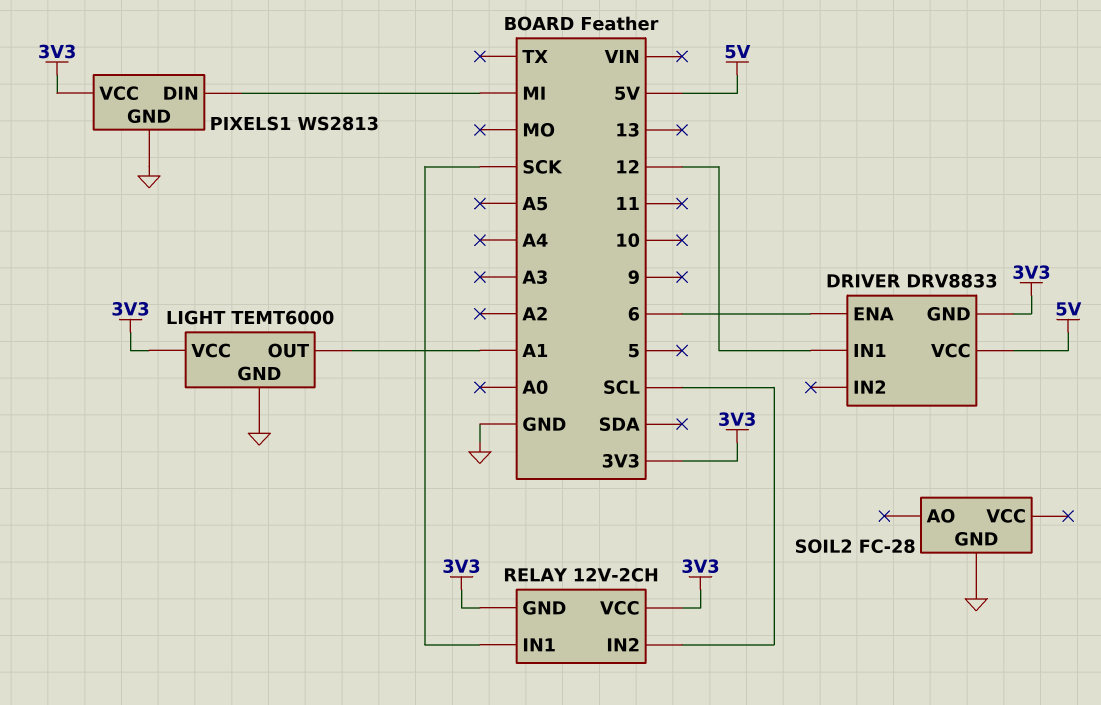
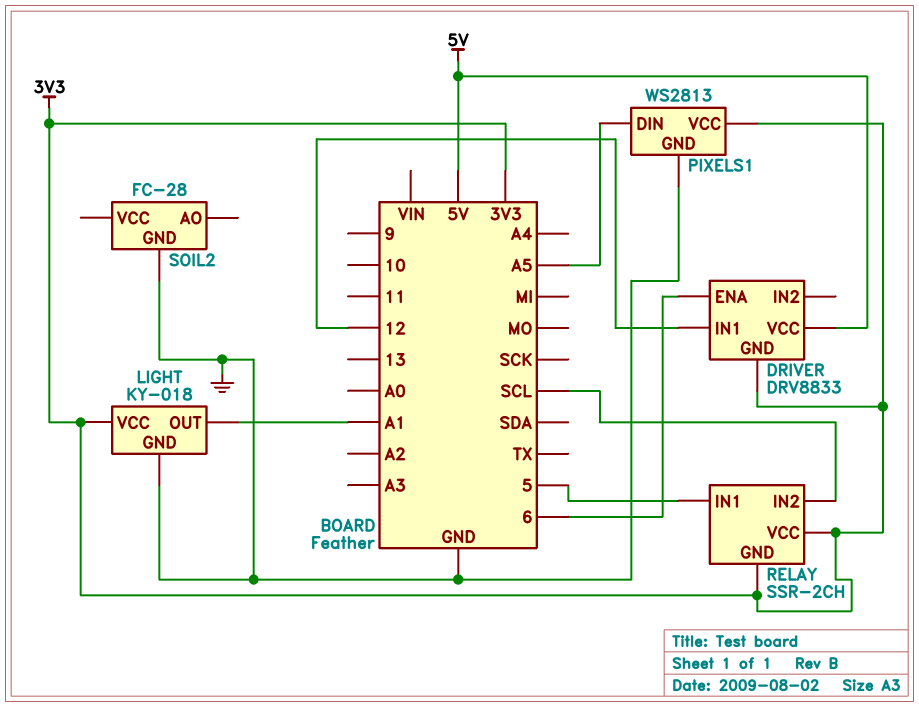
LIGHT: TEMT6000 -> KY-018
PIXELS1 pin DIN: MI -> A5
RELAY: 12V-2CH -> SSR-2CH
RELAY pin IN1: SCK -> 5

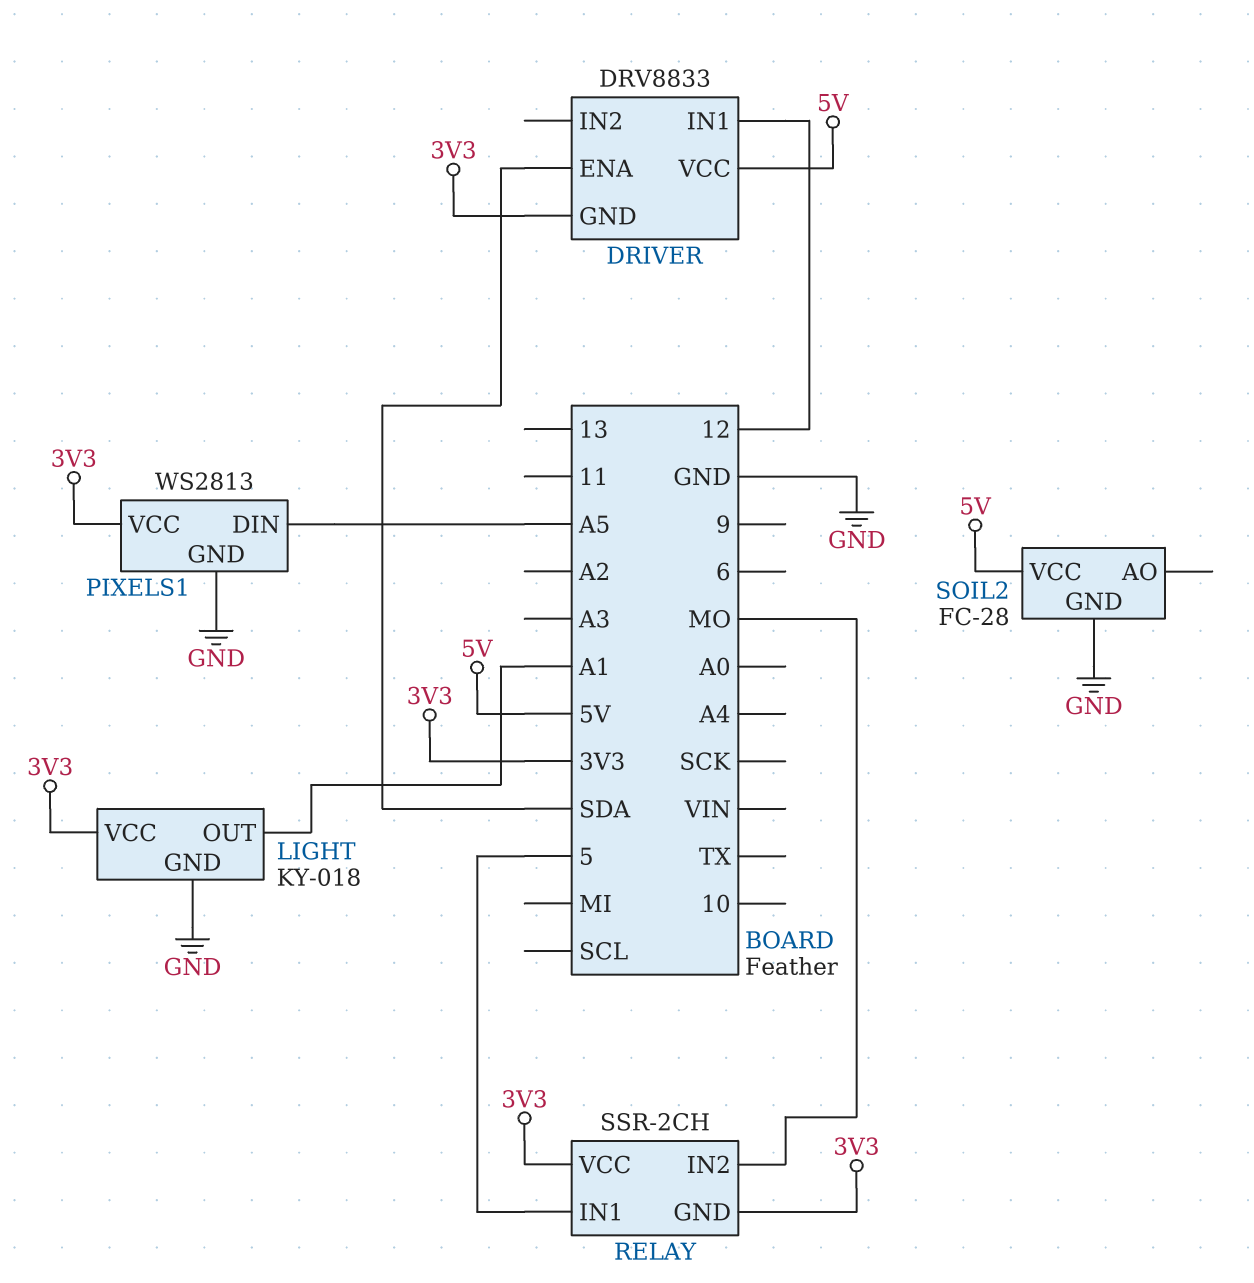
DRIVER pin ENA: 6 -> SDA
RELAY pin IN2: SCL -> MO
SOIL2 pin VCC: none -> 5V

